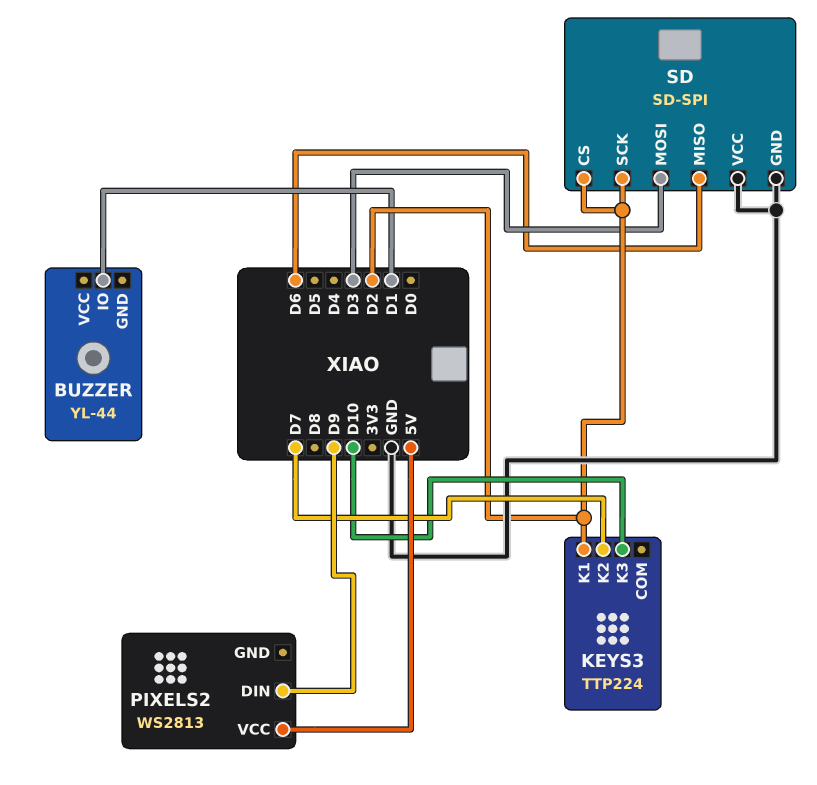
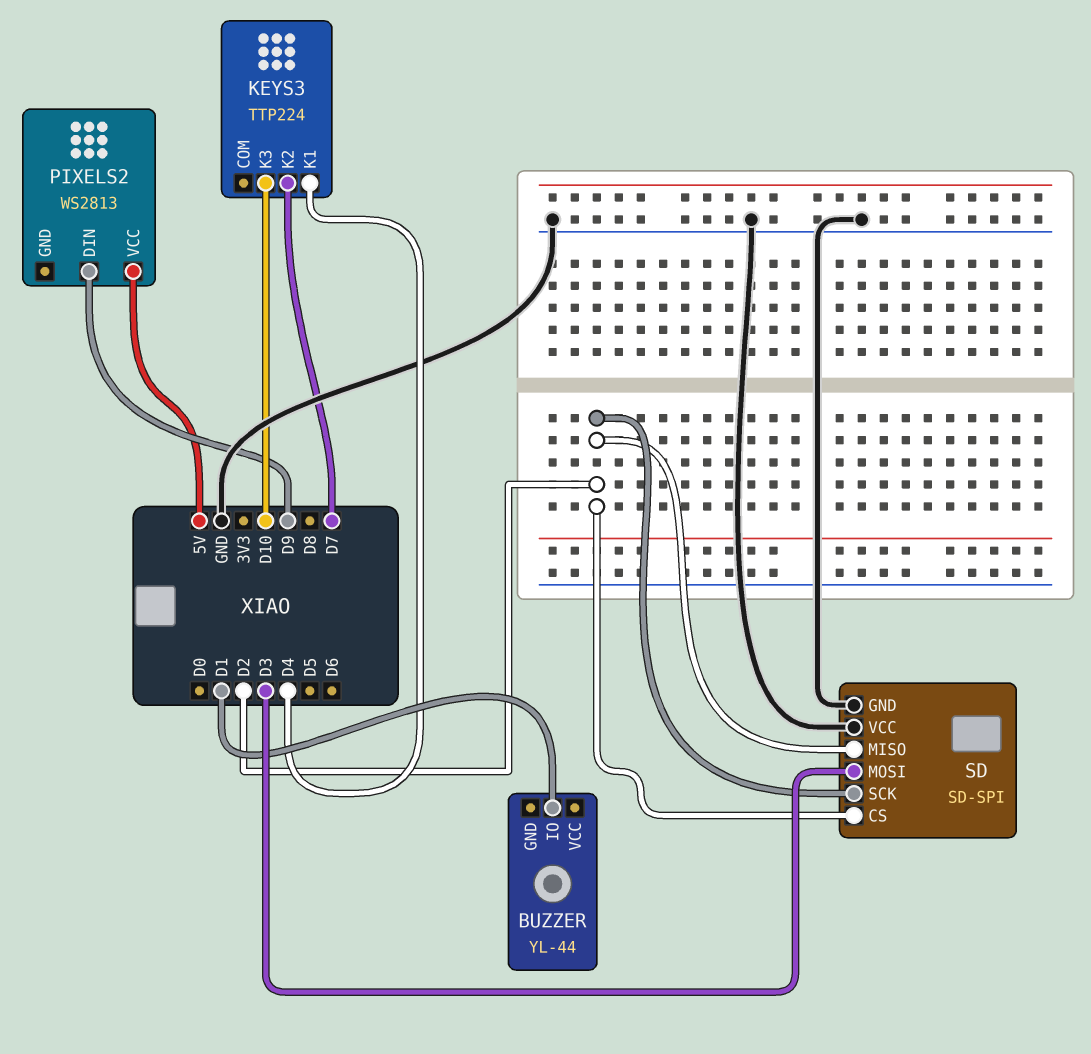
KEYS3 pin K1: D2 -> D4
SD pin MISO: D6 -> D2

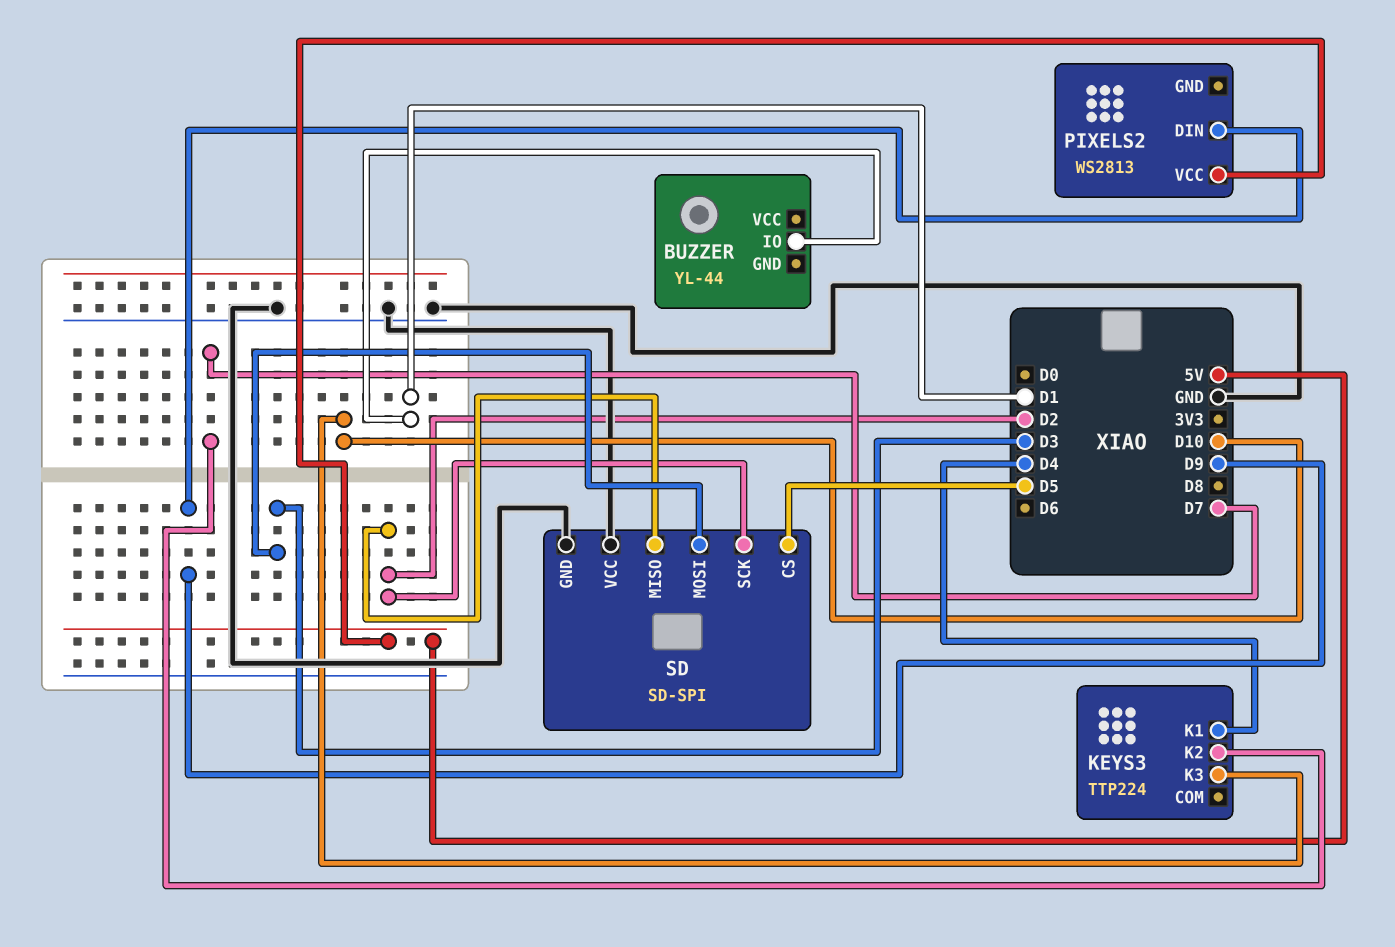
SD pin CS: D2 -> D5

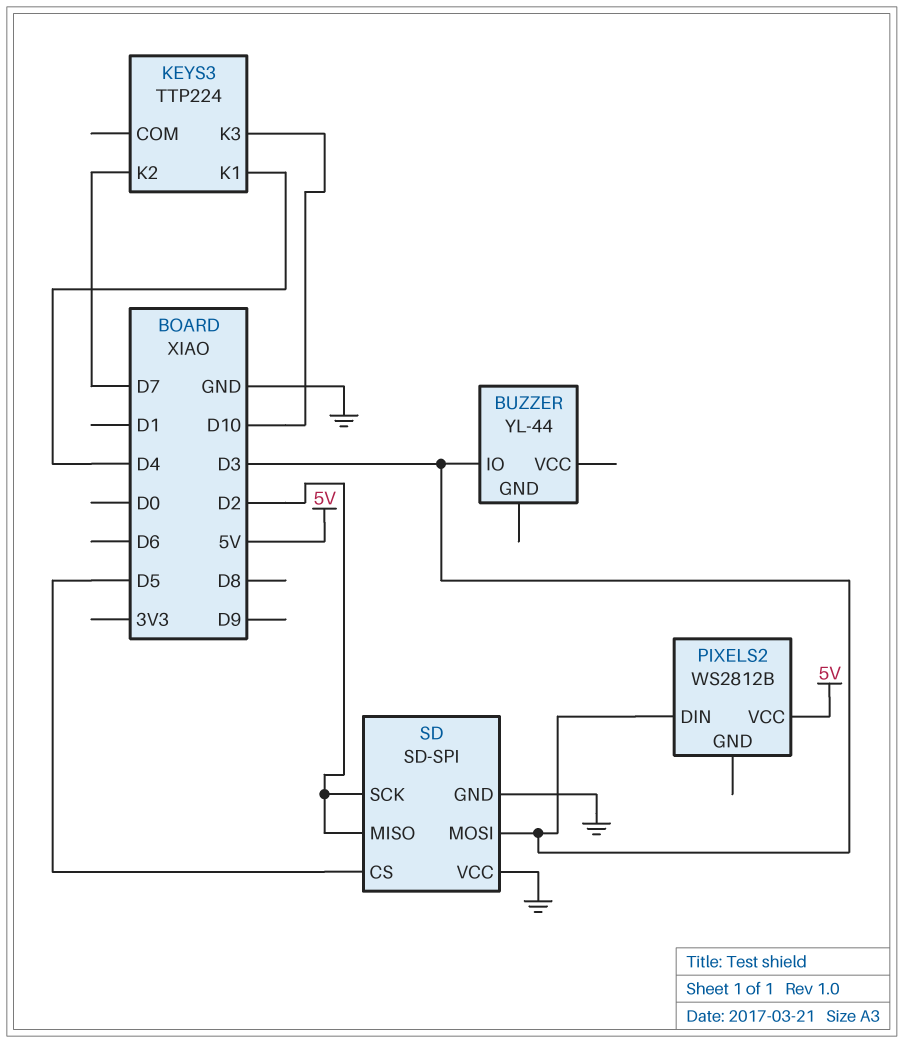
BUZZER pin IO: D1 -> D3
PIXELS2: WS2813 -> WS2812B
PIXELS2 pin DIN: D9 -> D3

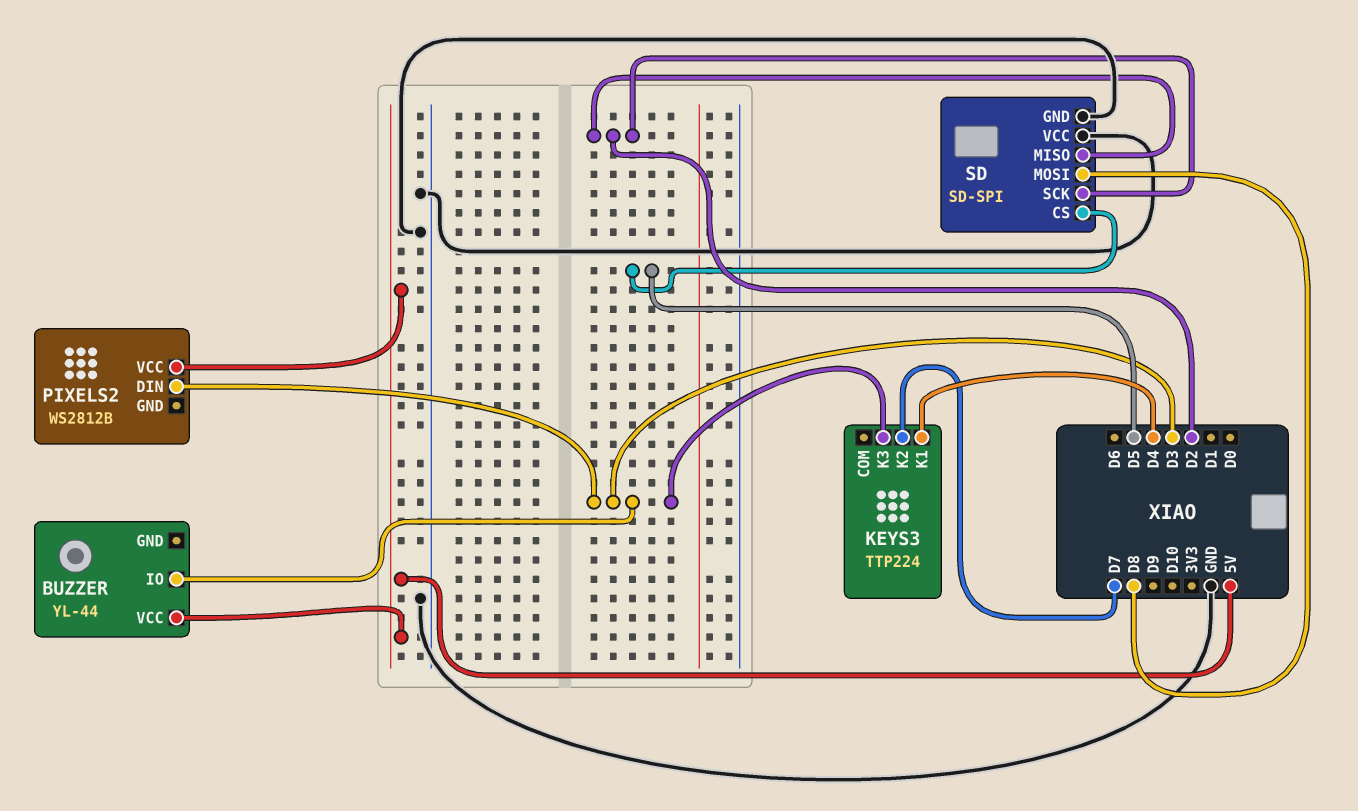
BUZZER pin VCC: none -> 5V
KEYS3 pin K3: D10 -> D3
SD pin MOSI: D3 -> D8

